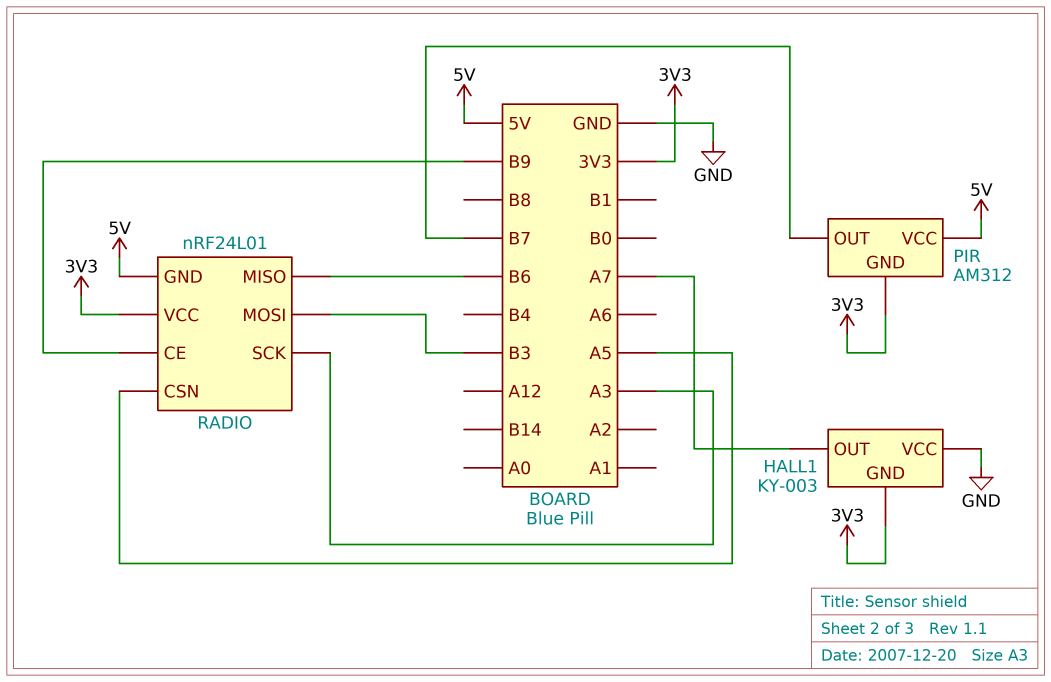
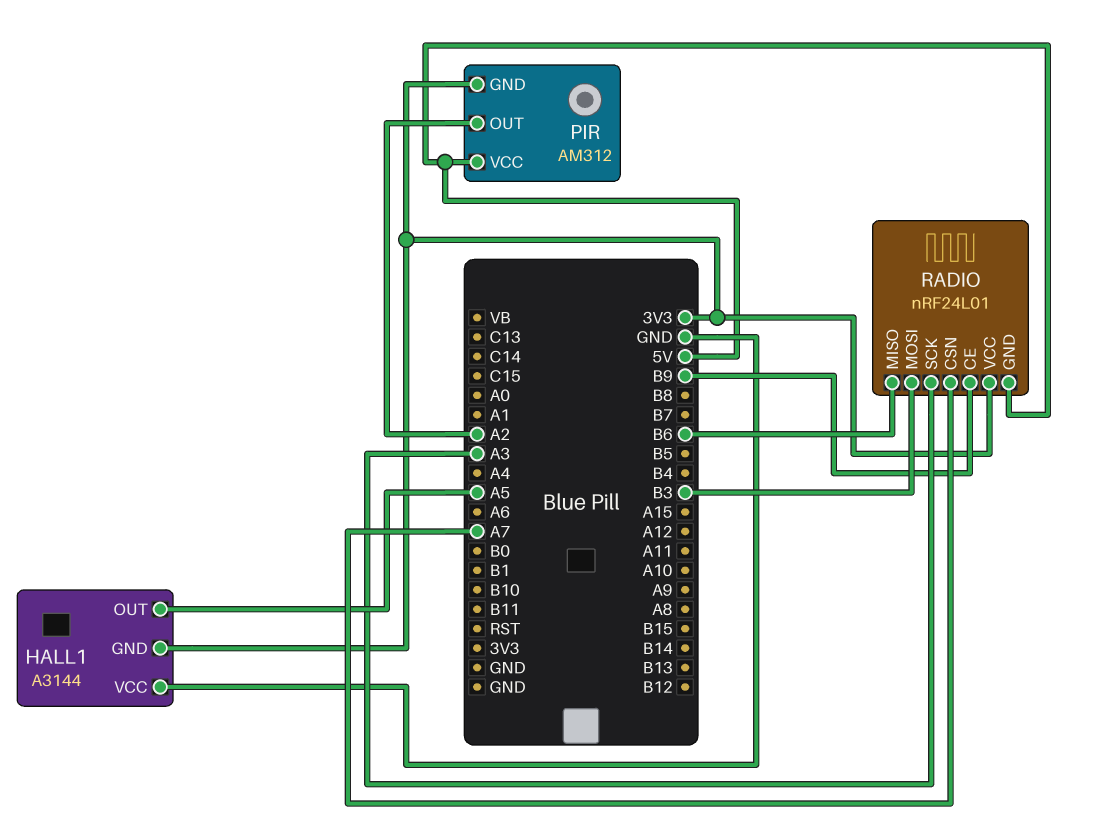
HALL1: KY-003 -> A3144
HALL1 pin OUT: A7 -> A5
PIR pin OUT: B7 -> A2
RADIO pin CSN: A5 -> A7

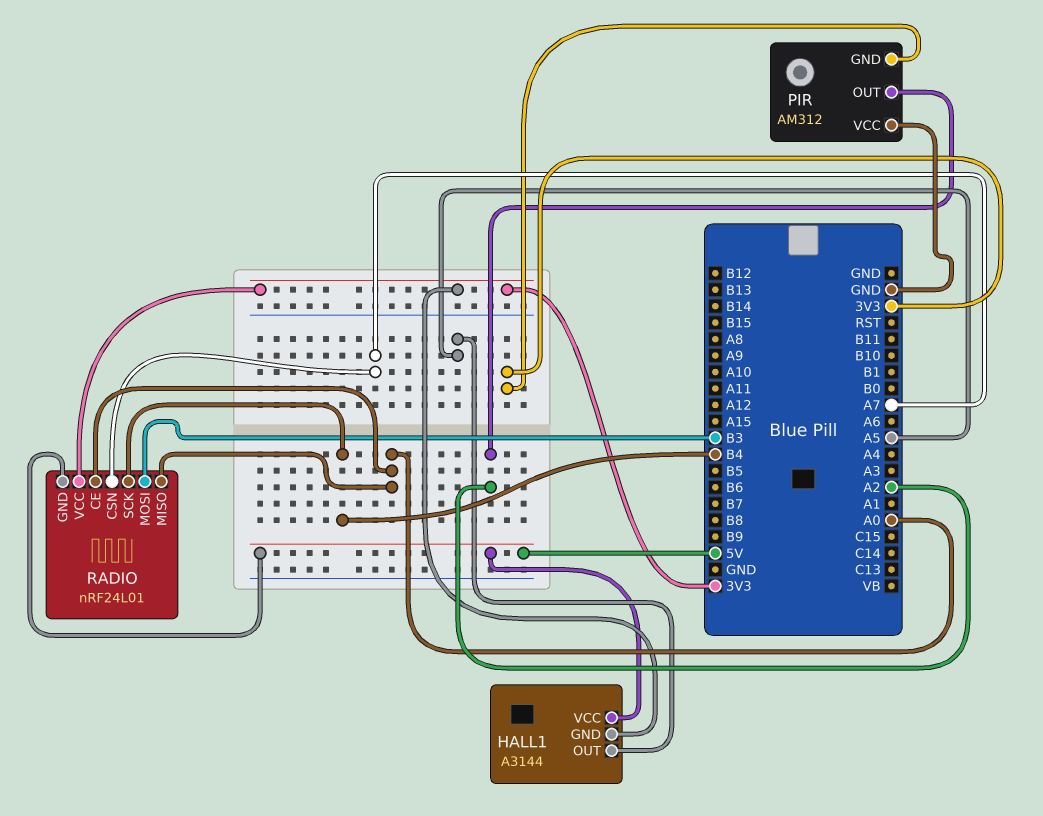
HALL1 pin VCC: GND -> 5V
PIR pin VCC: 5V -> GND
RADIO pin CE: B9 -> A0
RADIO pin MISO: B6 -> A0
RADIO pin SCK: A3 -> B4

